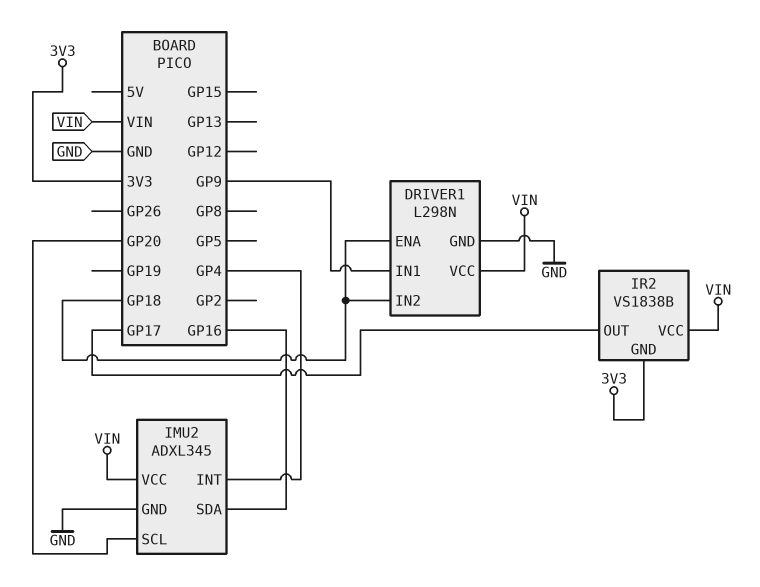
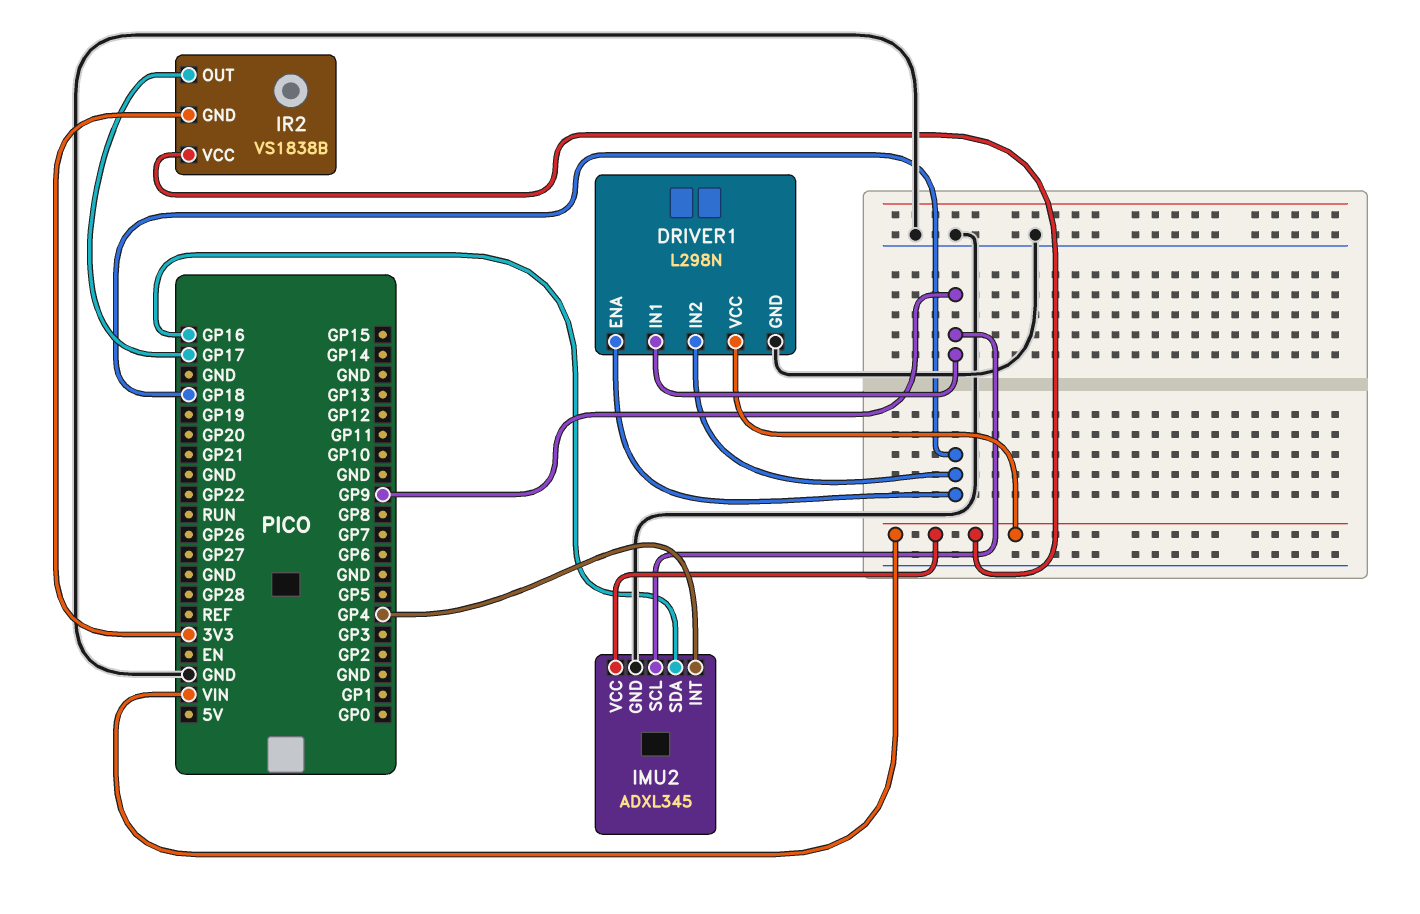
IMU2 pin SCL: GP20 -> GP9

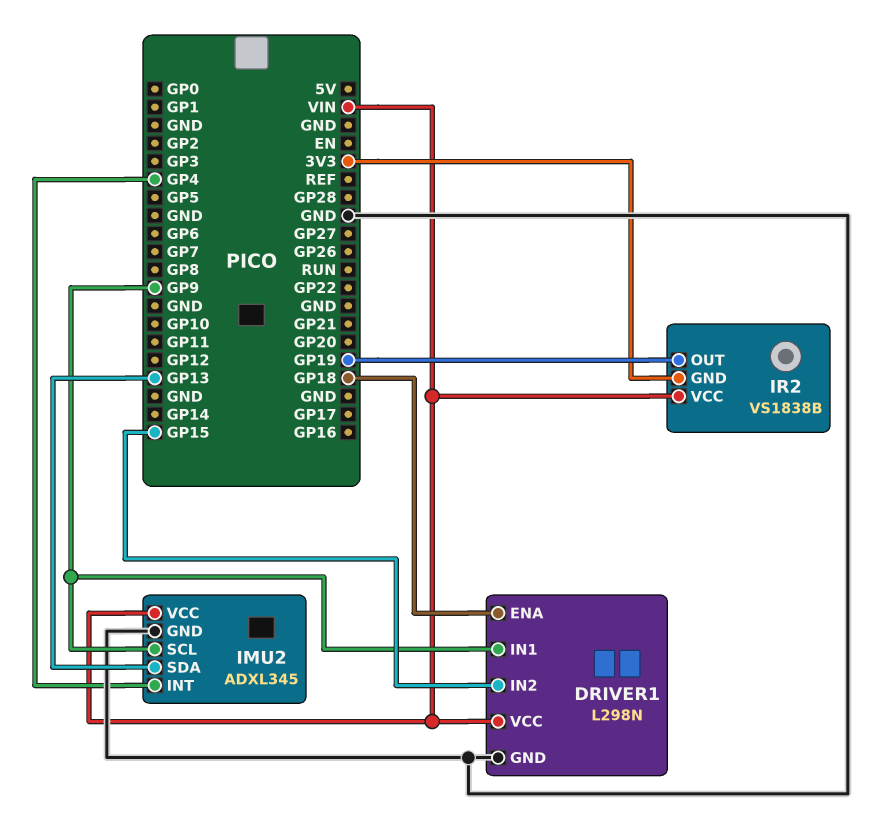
DRIVER1 pin IN2: GP18 -> GP15
IMU2 pin SDA: GP16 -> GP13
IR2 pin OUT: GP17 -> GP19

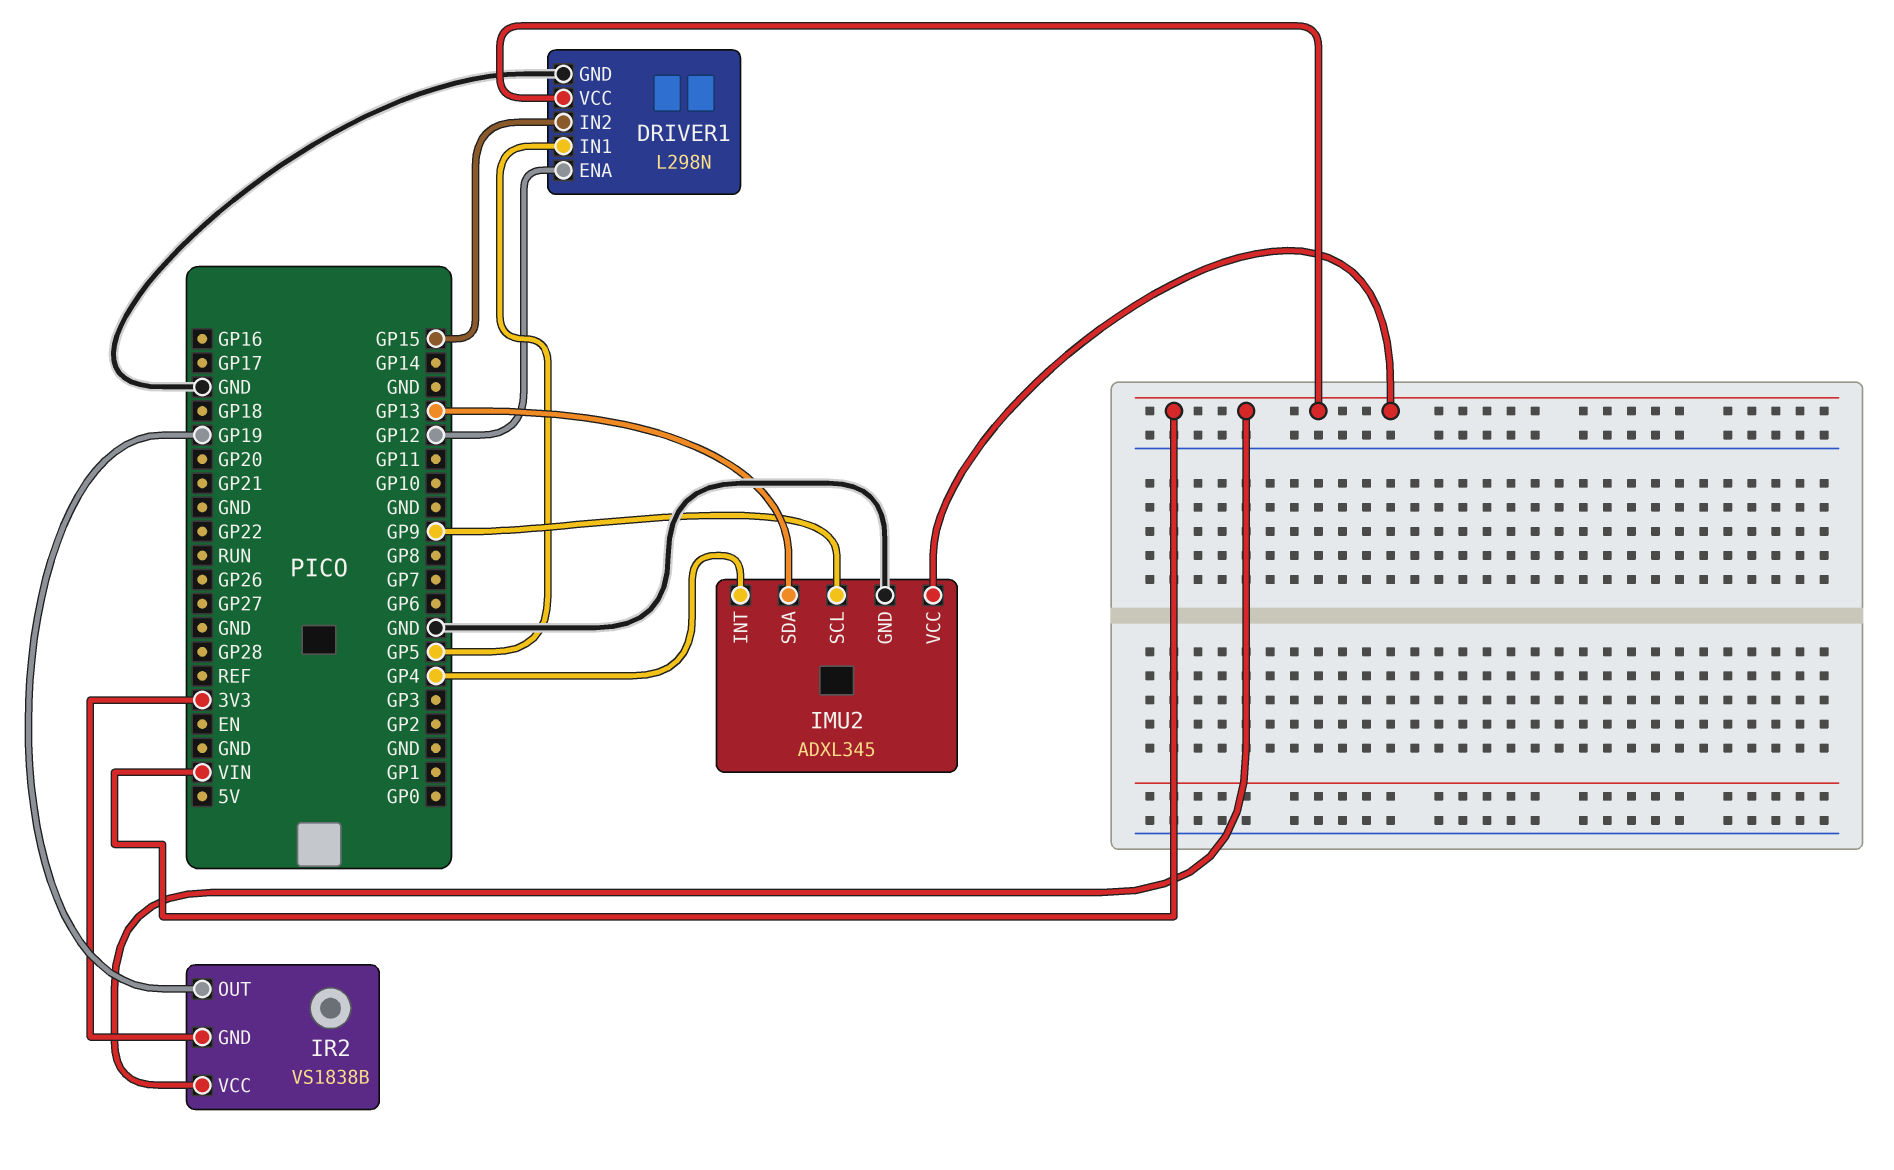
DRIVER1 pin ENA: GP18 -> GP12
DRIVER1 pin IN1: GP9 -> GP5

